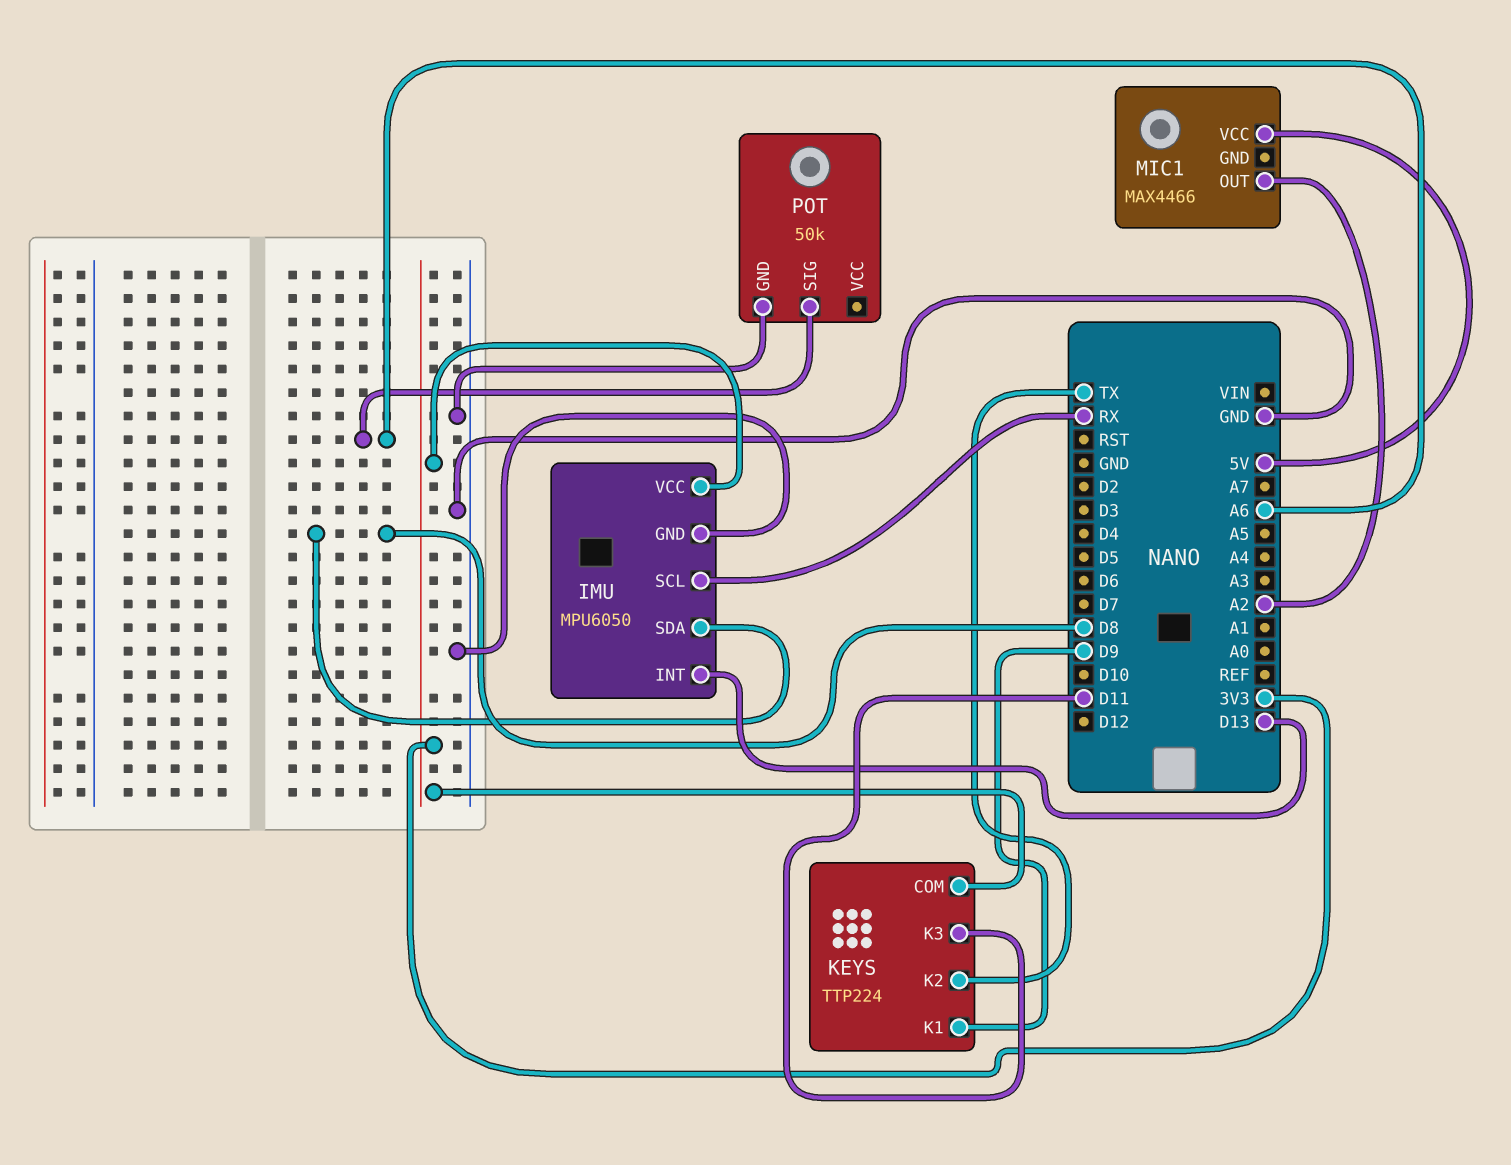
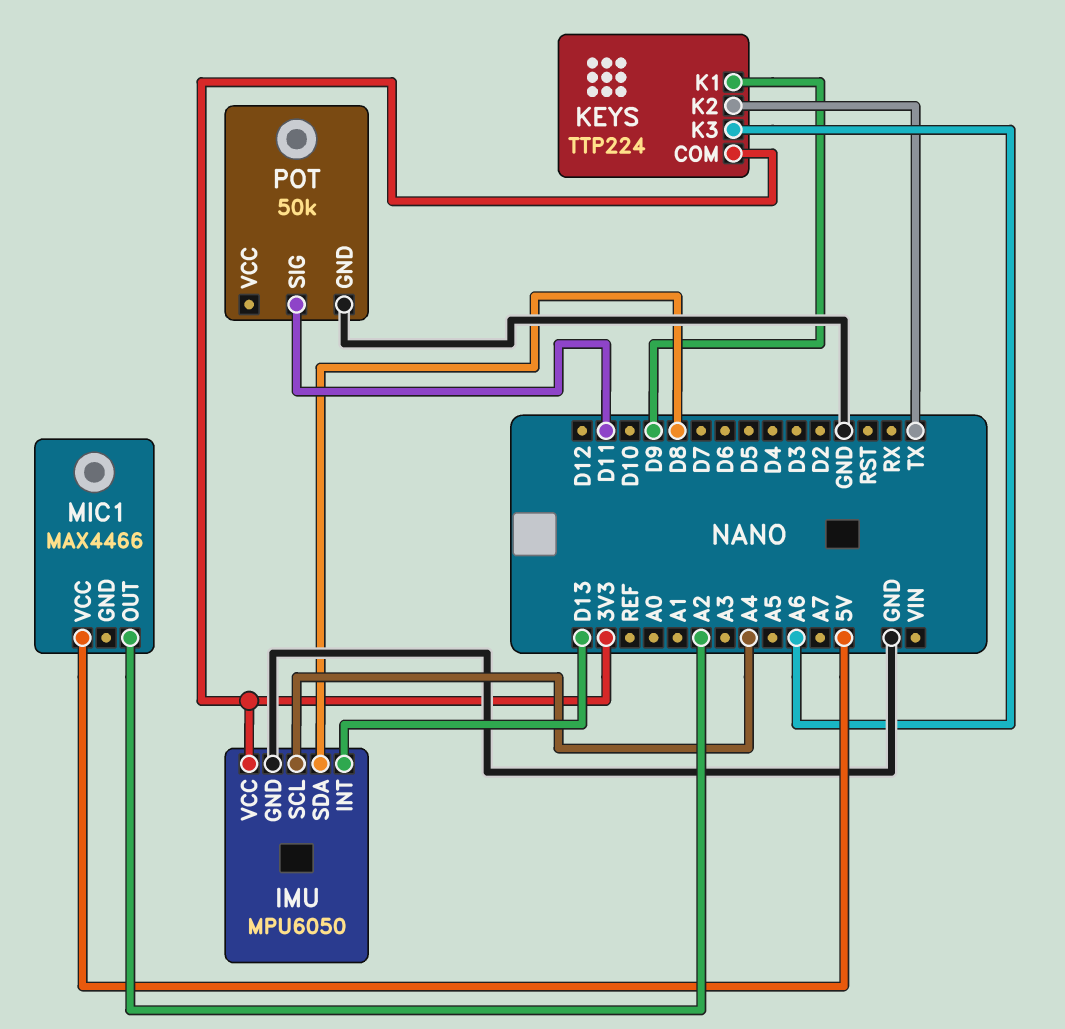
IMU pin SCL: RX -> A4
KEYS pin K3: D11 -> A6
POT pin SIG: A6 -> D11

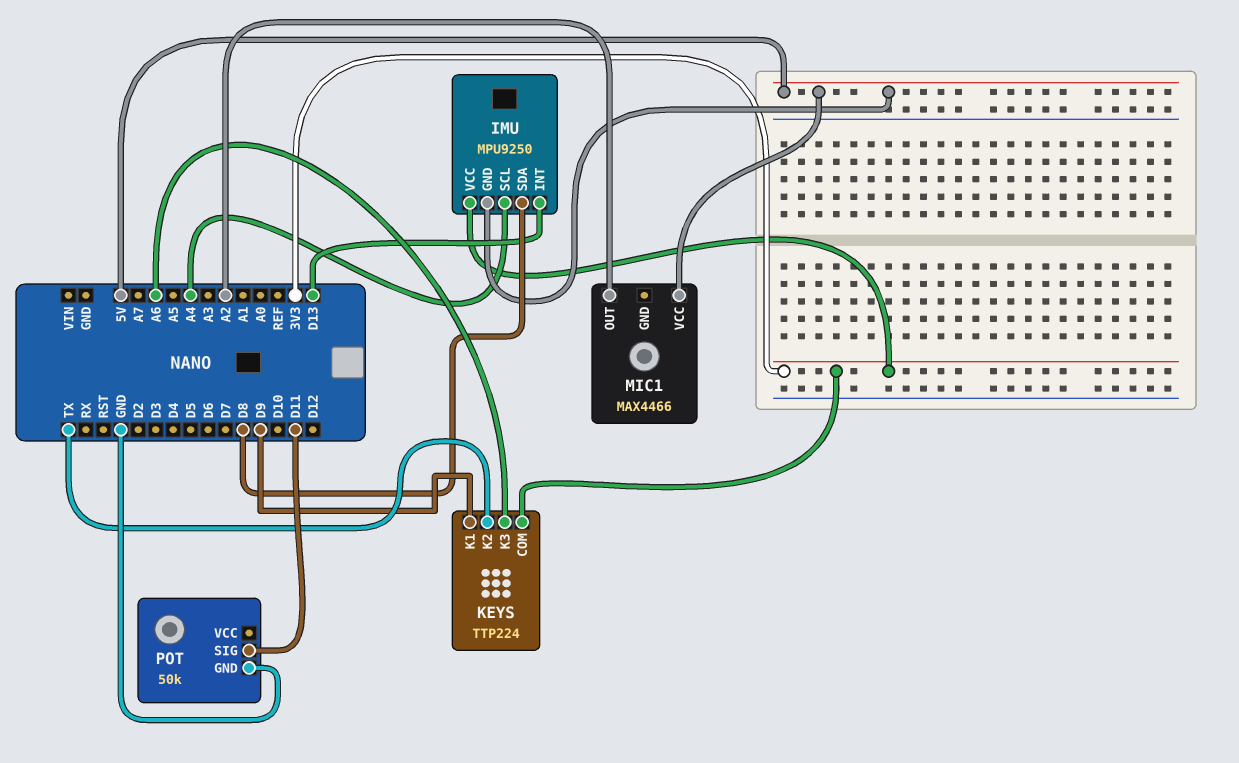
IMU: MPU6050 -> MPU9250
IMU pin GND: GND -> 5V

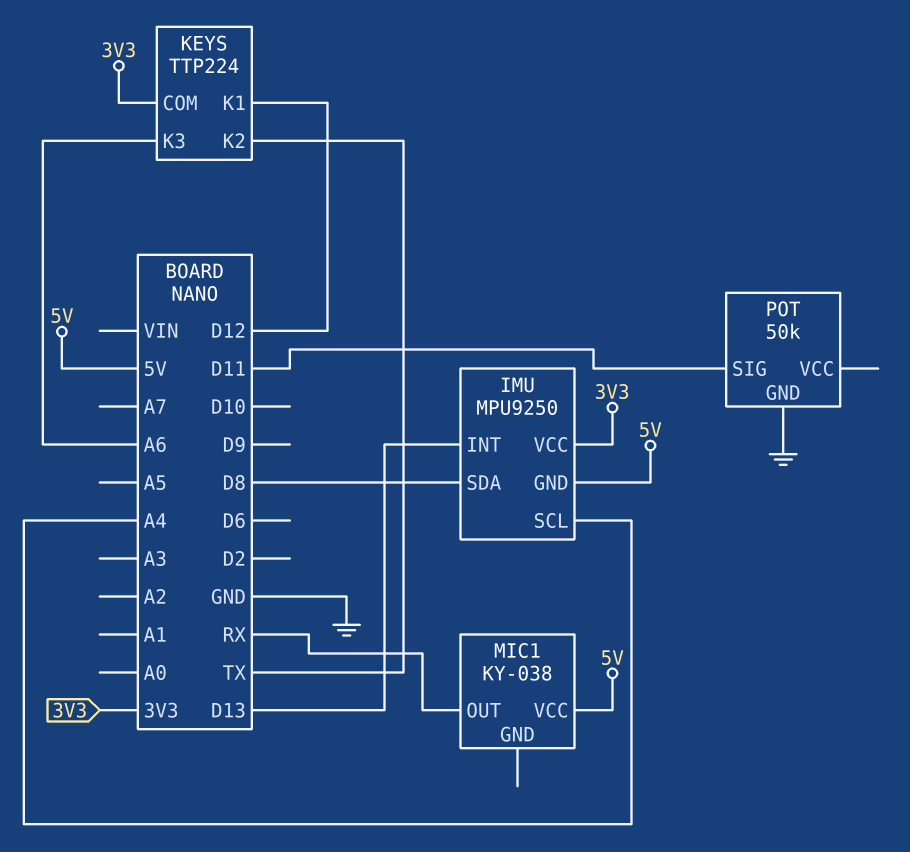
KEYS pin K1: D9 -> D12
MIC1: MAX4466 -> KY-038
MIC1 pin OUT: A2 -> RX

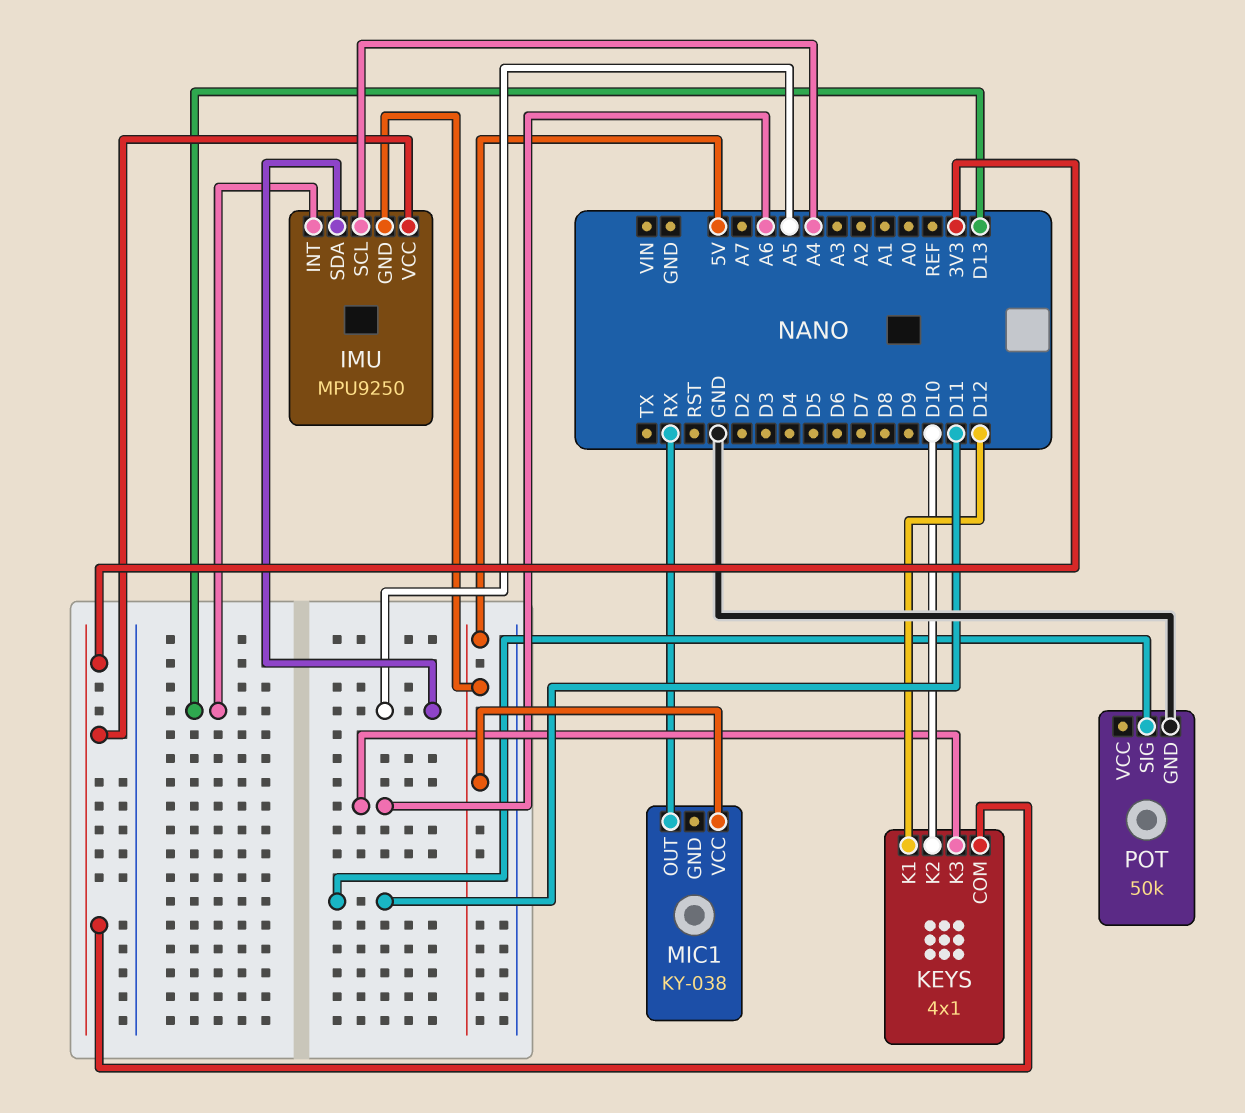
IMU pin SDA: D8 -> A5
KEYS: TTP224 -> 4x1
KEYS pin K2: TX -> D10

